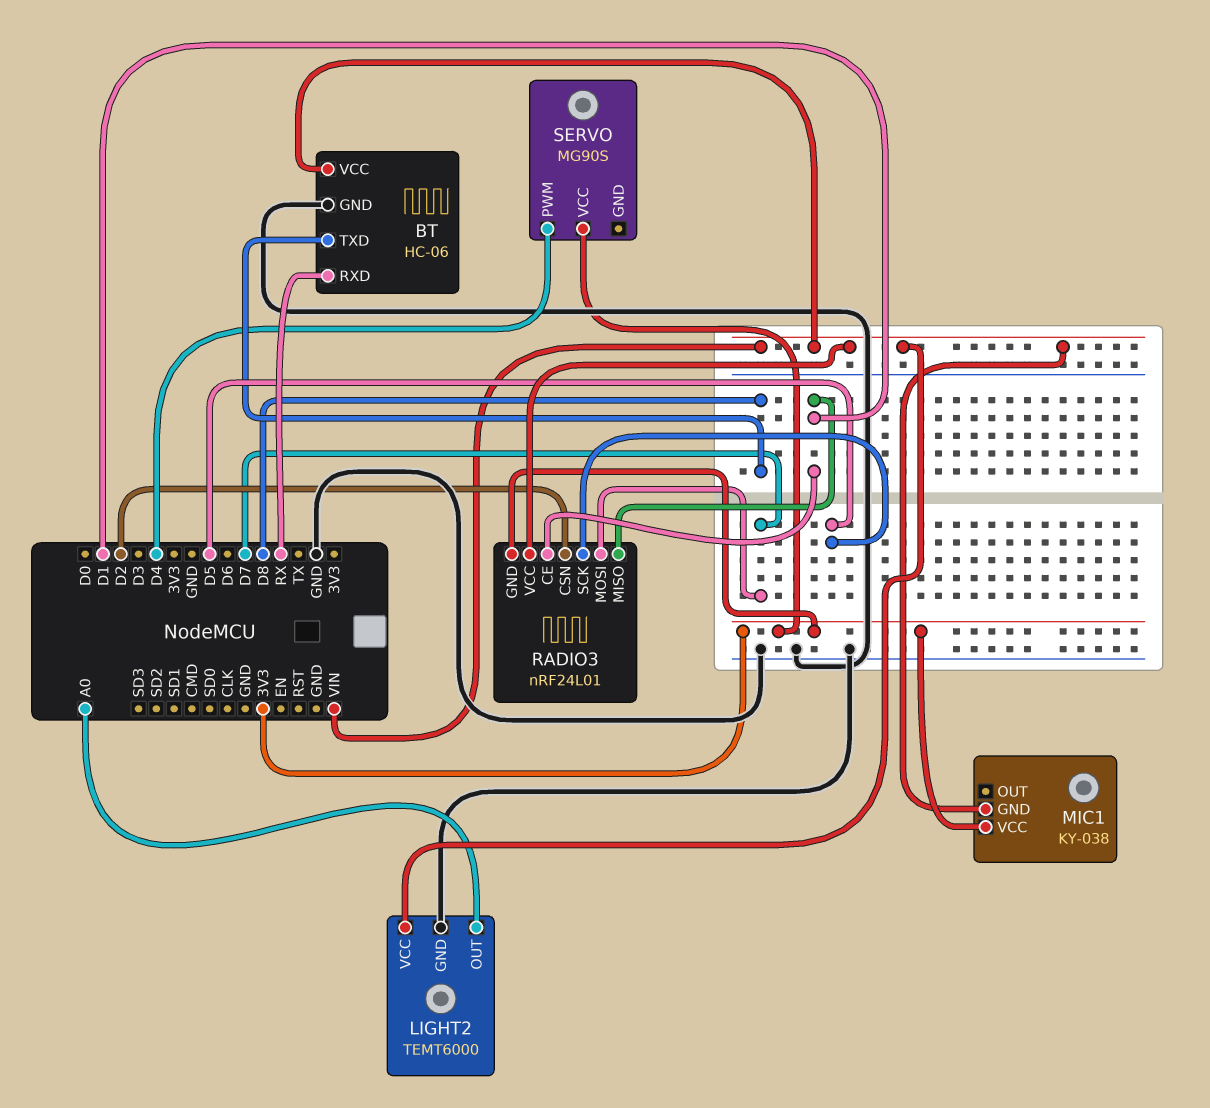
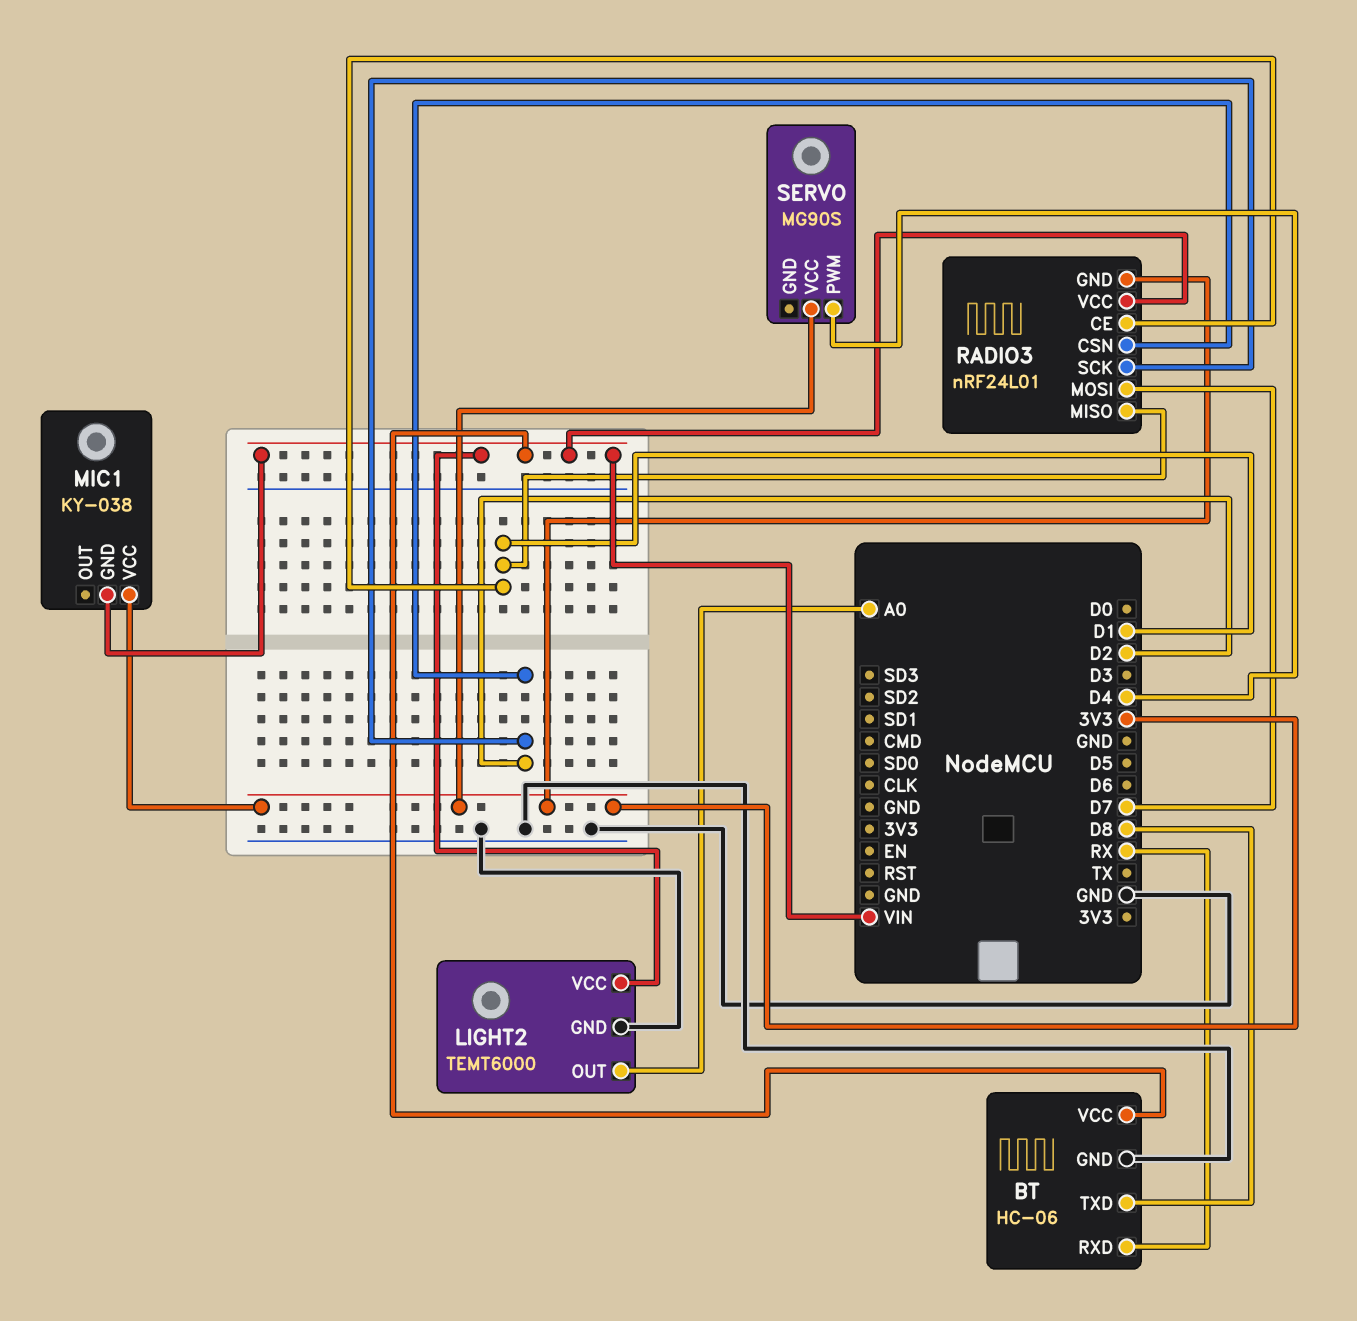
RADIO3 pin SCK: D5 -> D2

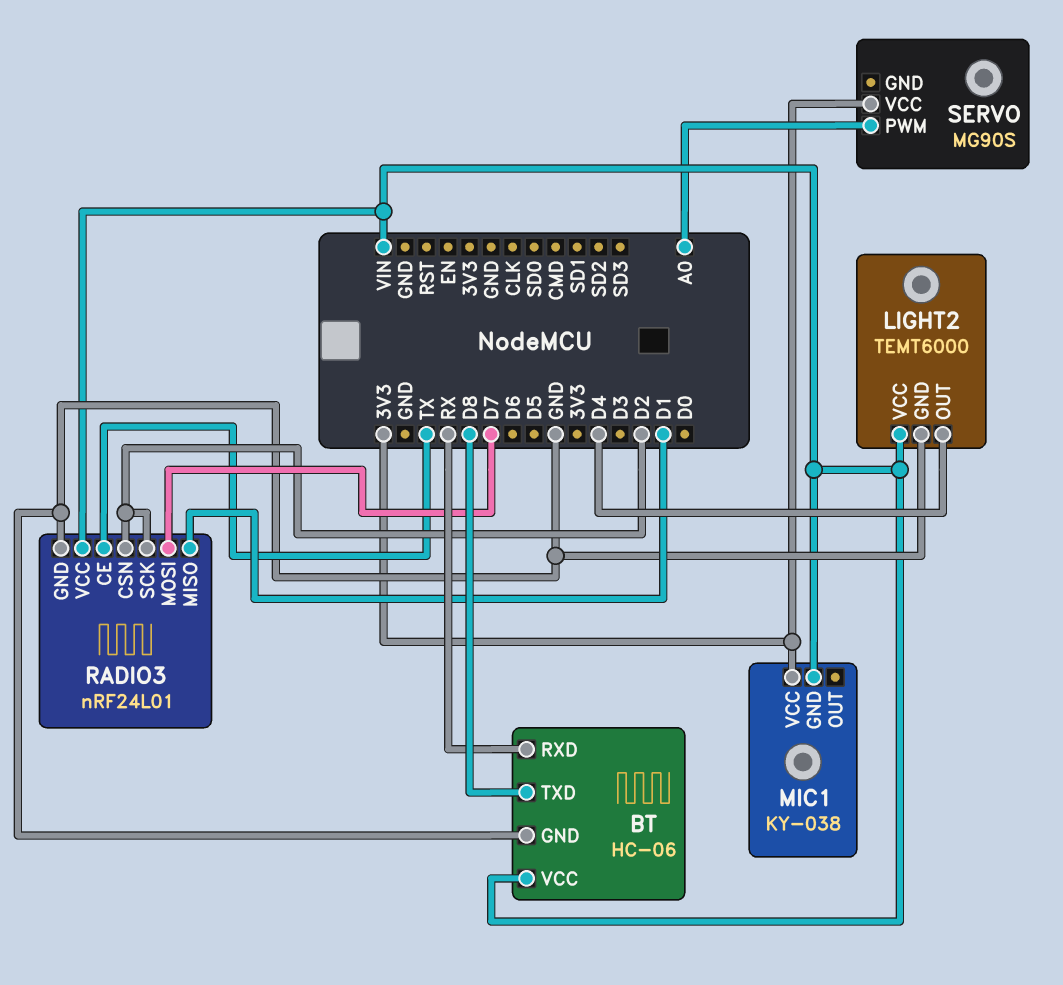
LIGHT2 pin OUT: A0 -> D4
RADIO3 pin CE: D1 -> TX
RADIO3 pin GND: 3V3 -> GND
SERVO pin PWM: D4 -> A0

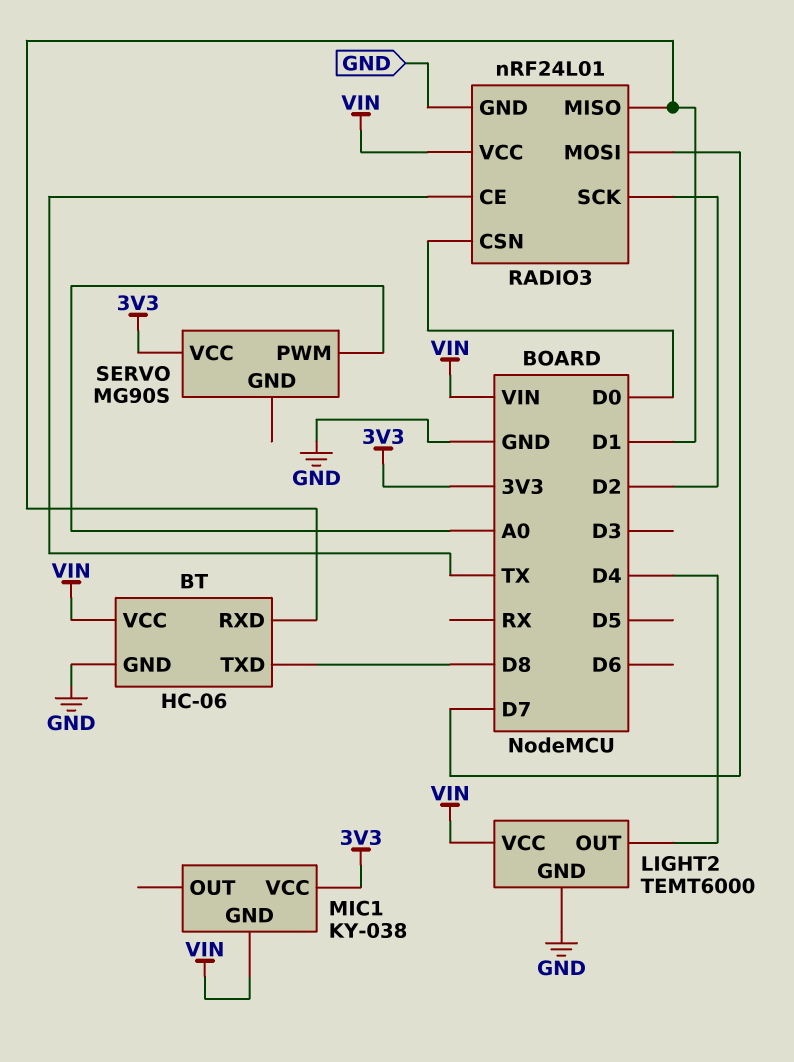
BT pin RXD: RX -> D1
RADIO3 pin CSN: D2 -> D0

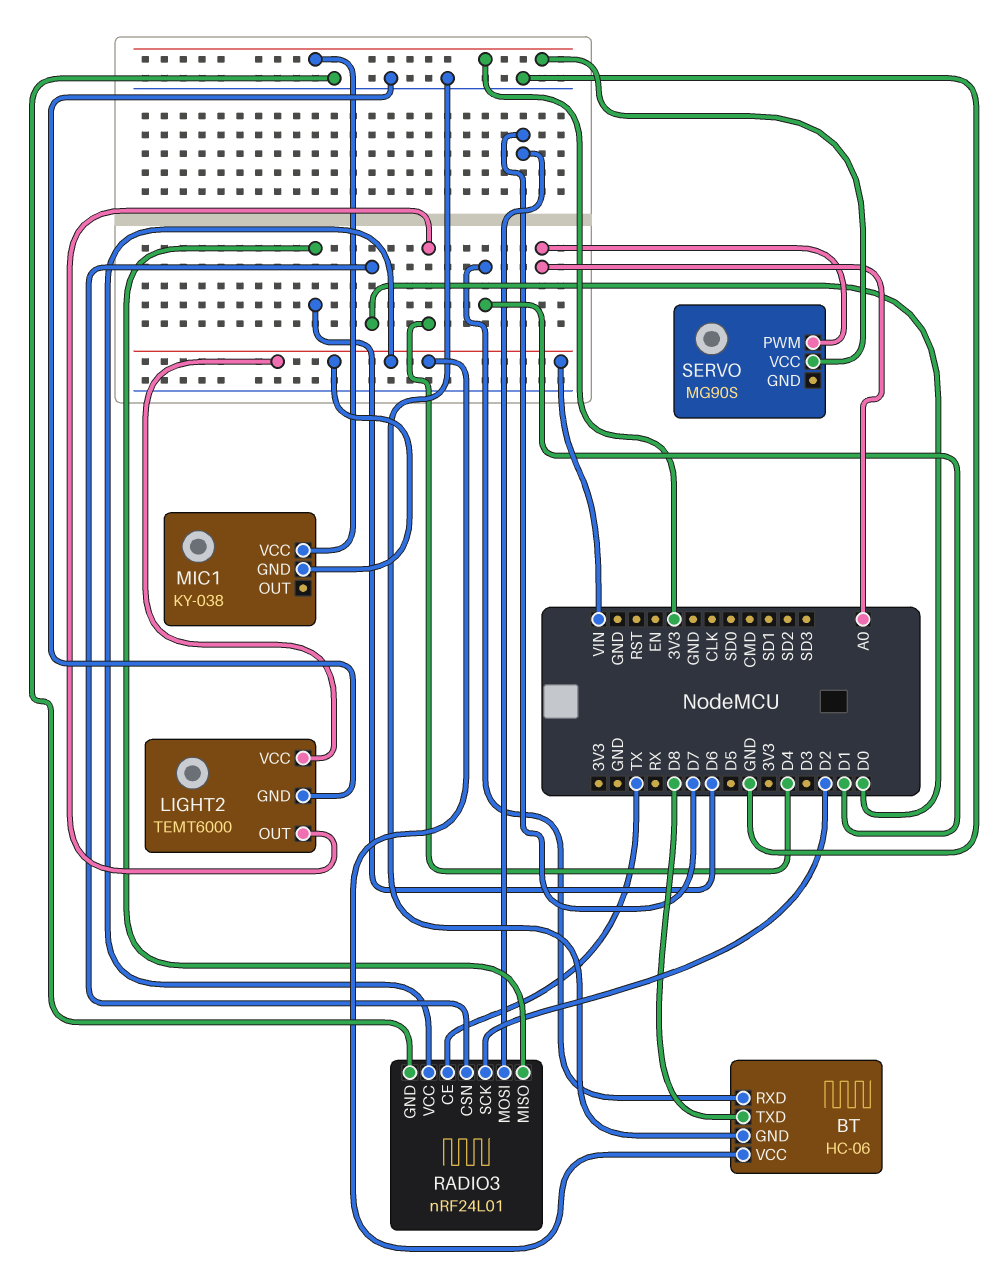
RADIO3 pin MISO: D1 -> D6

